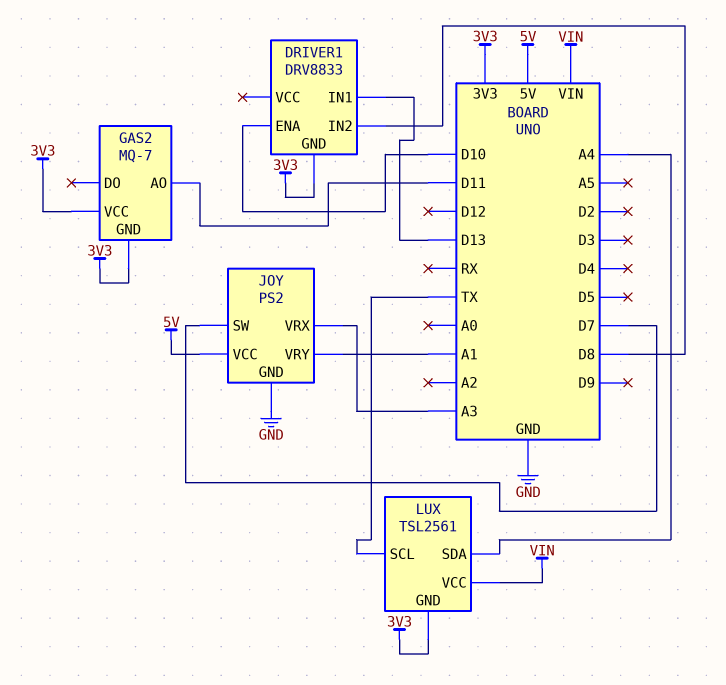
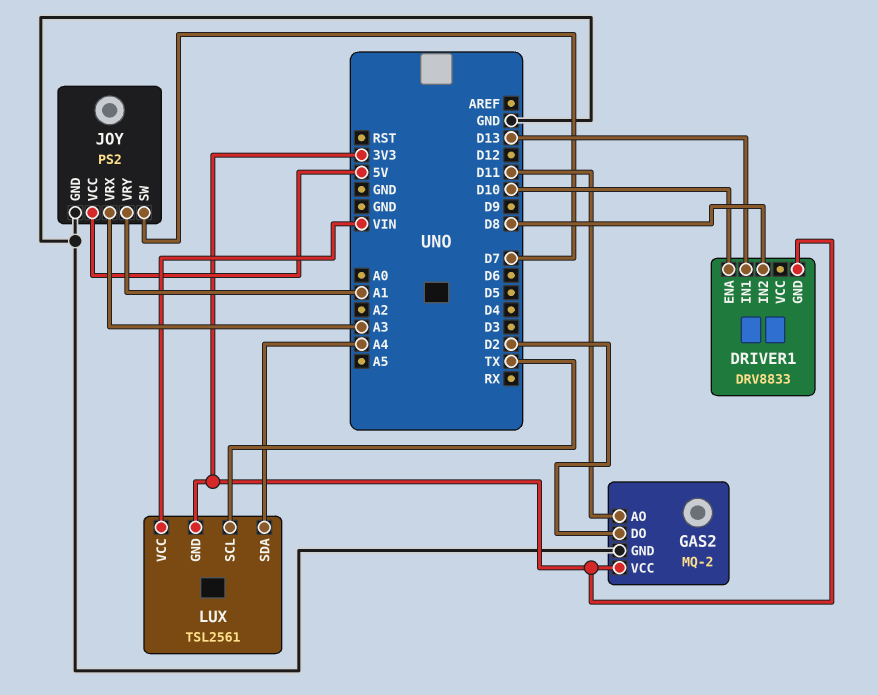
GAS2: MQ-7 -> MQ-2
GAS2 pin DO: none -> D2
GAS2 pin GND: 3V3 -> GND

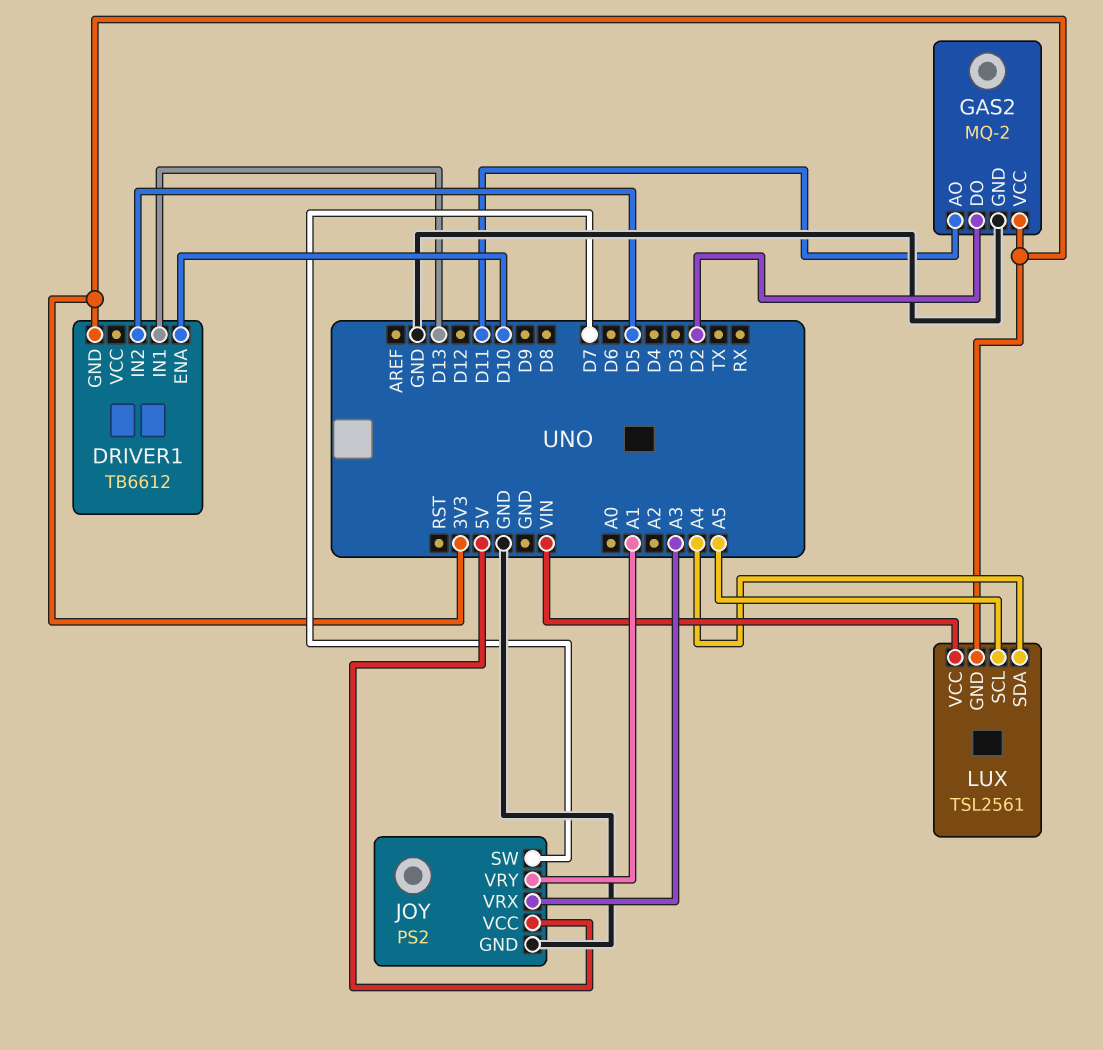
DRIVER1: DRV8833 -> TB6612
DRIVER1 pin IN2: D8 -> D5
LUX pin SCL: TX -> A5

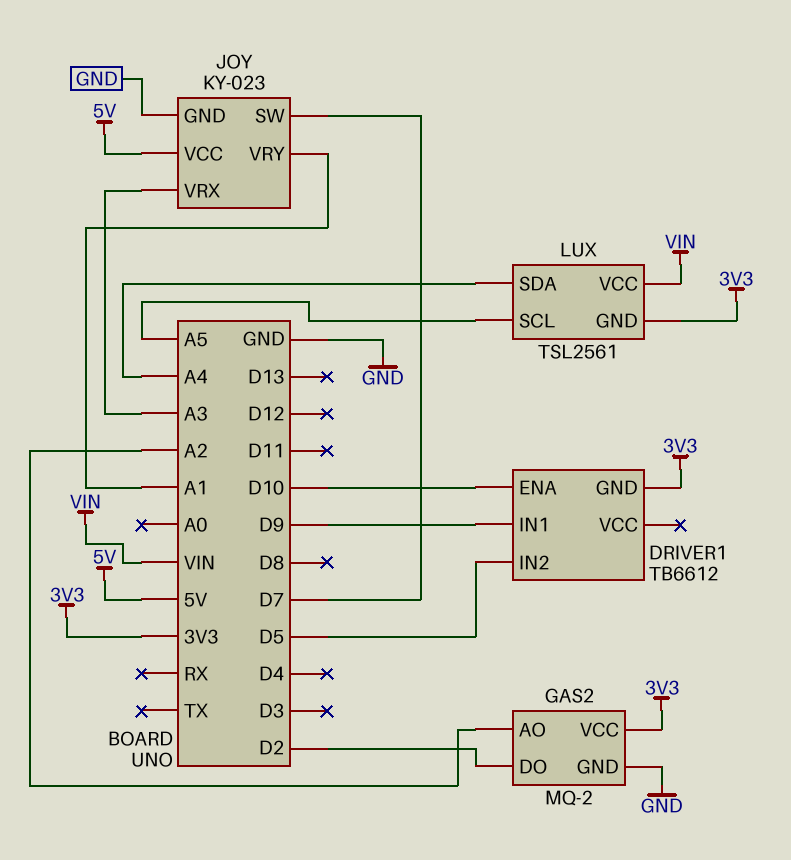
DRIVER1 pin IN1: D13 -> D9
GAS2 pin AO: D11 -> A2
JOY: PS2 -> KY-023

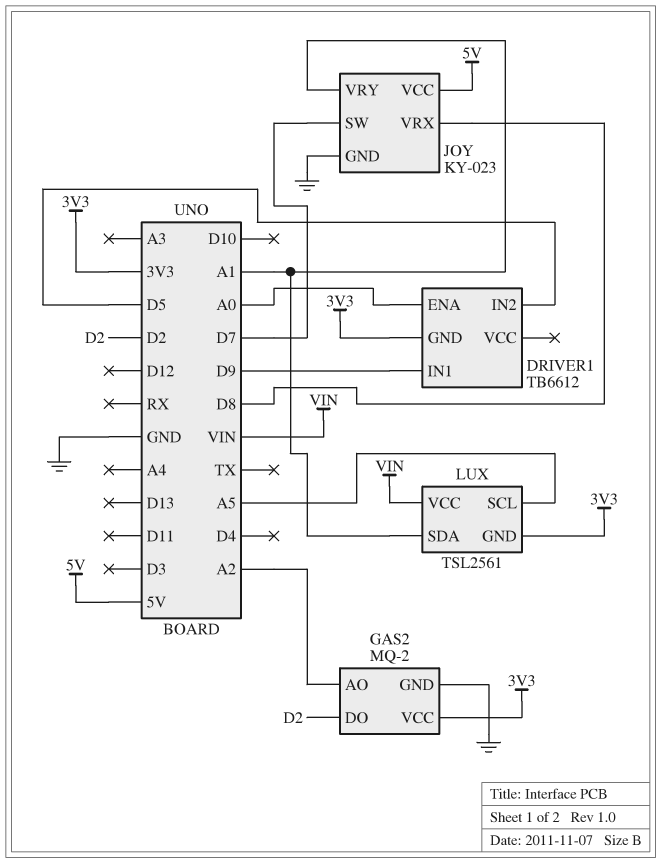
DRIVER1 pin ENA: D10 -> A0
JOY pin VRX: A3 -> D8
LUX pin SDA: A4 -> A1

